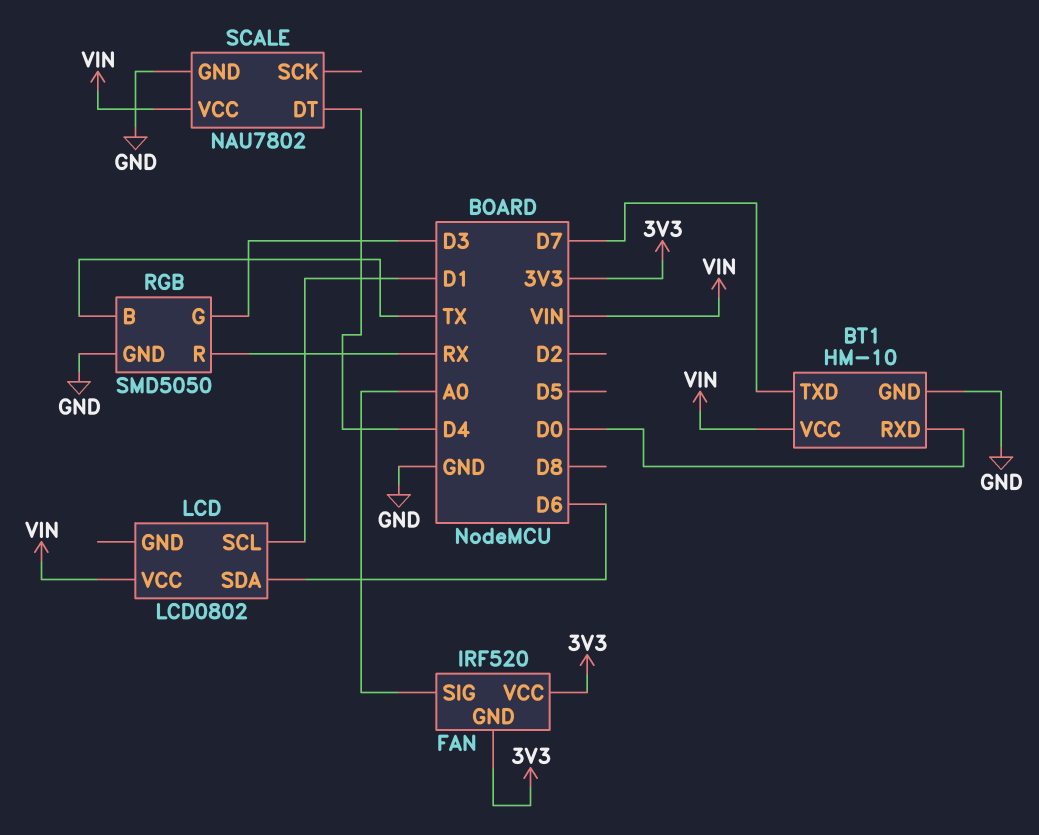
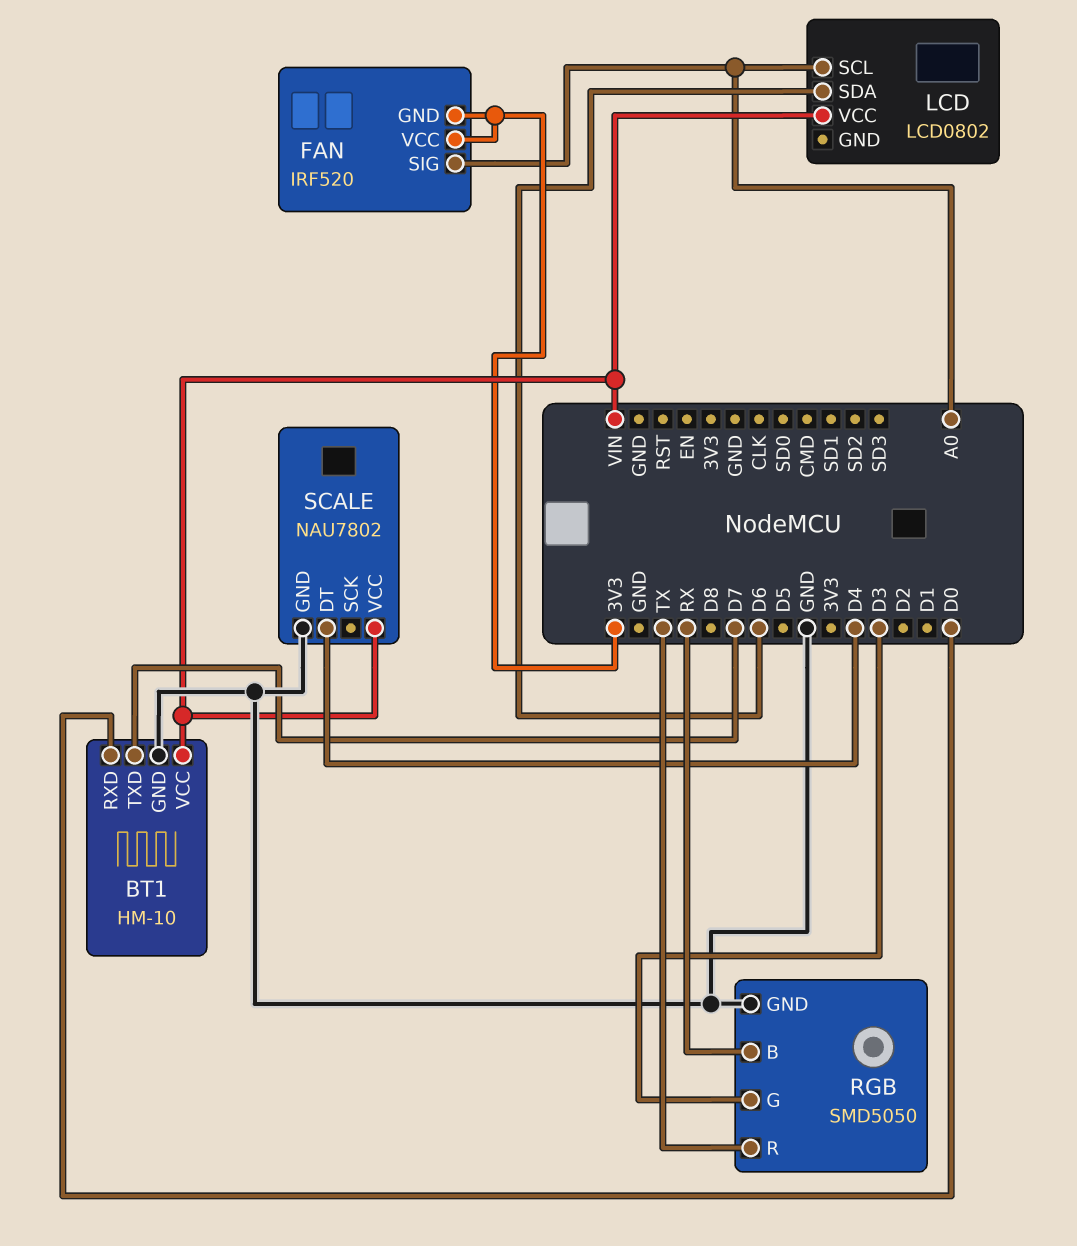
LCD pin SCL: D1 -> A0
RGB pin B: TX -> RX
RGB pin R: RX -> TX

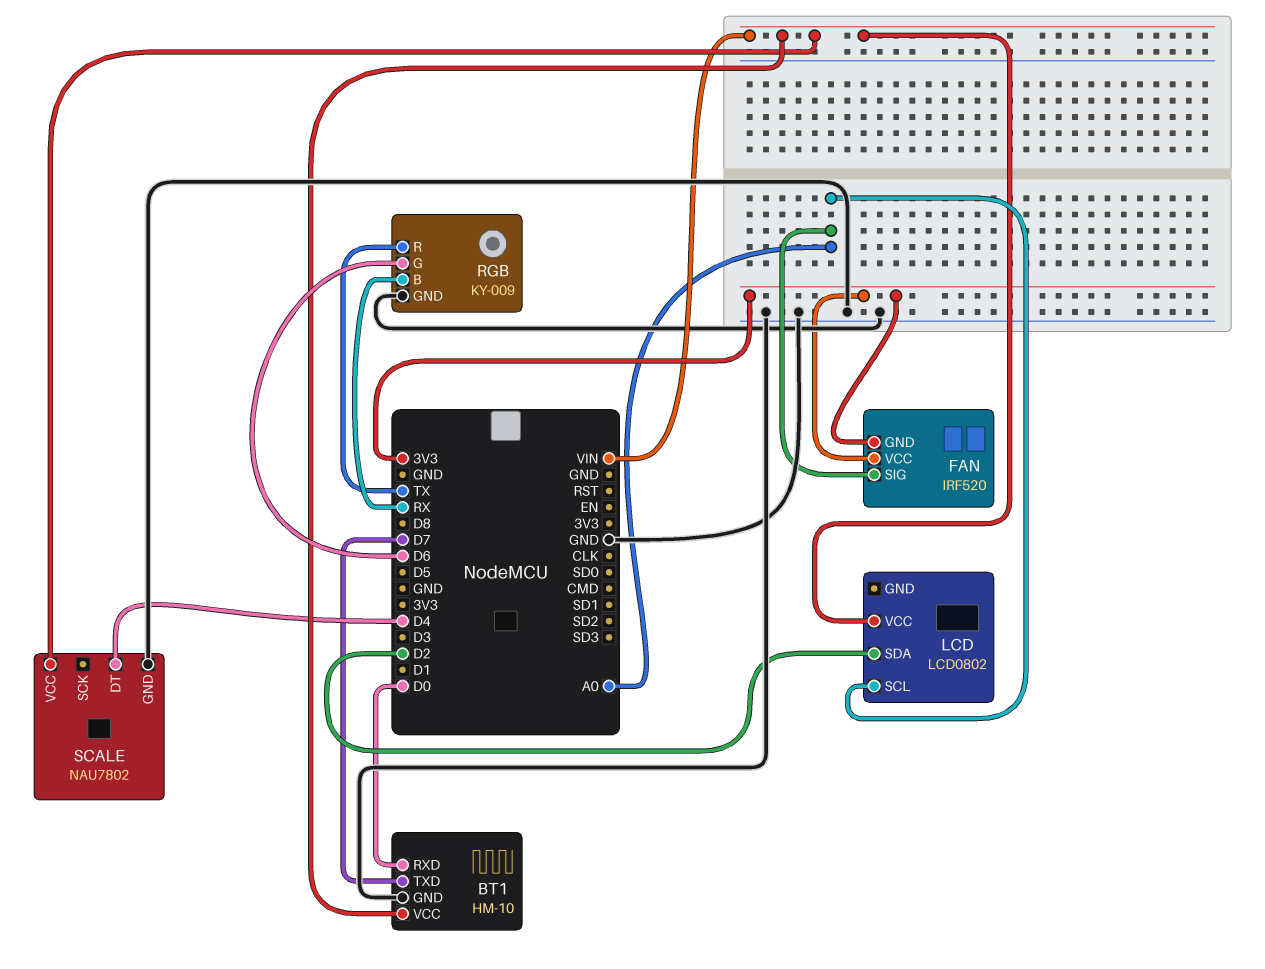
LCD pin SDA: D6 -> D2
RGB: SMD5050 -> KY-009
RGB pin G: D3 -> D6

